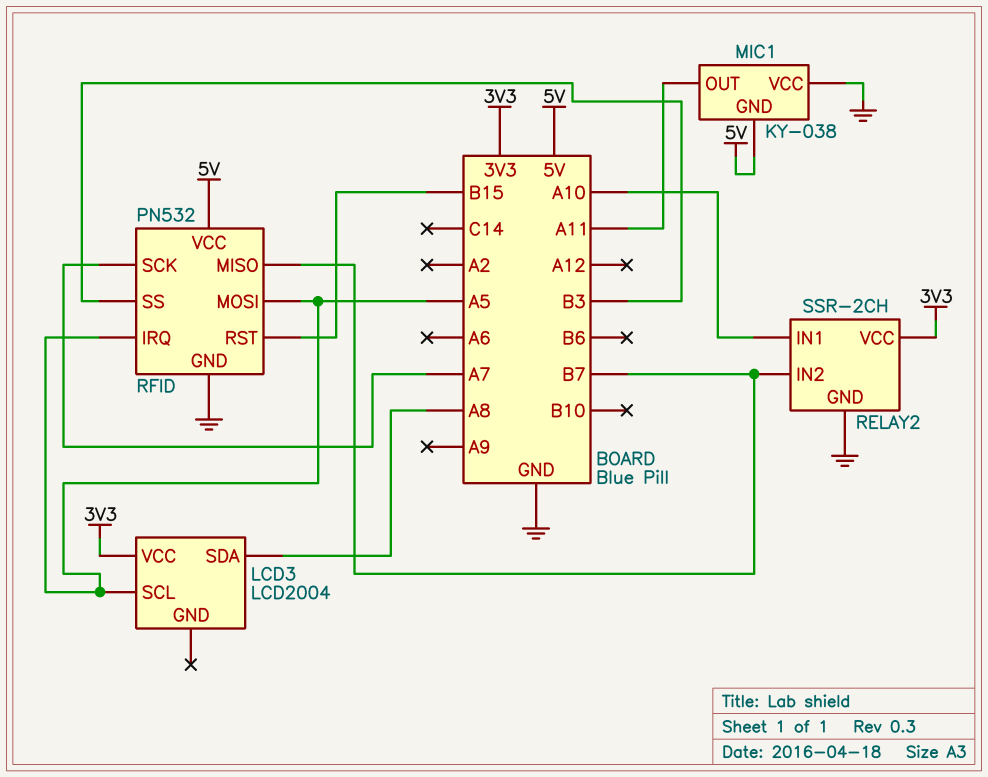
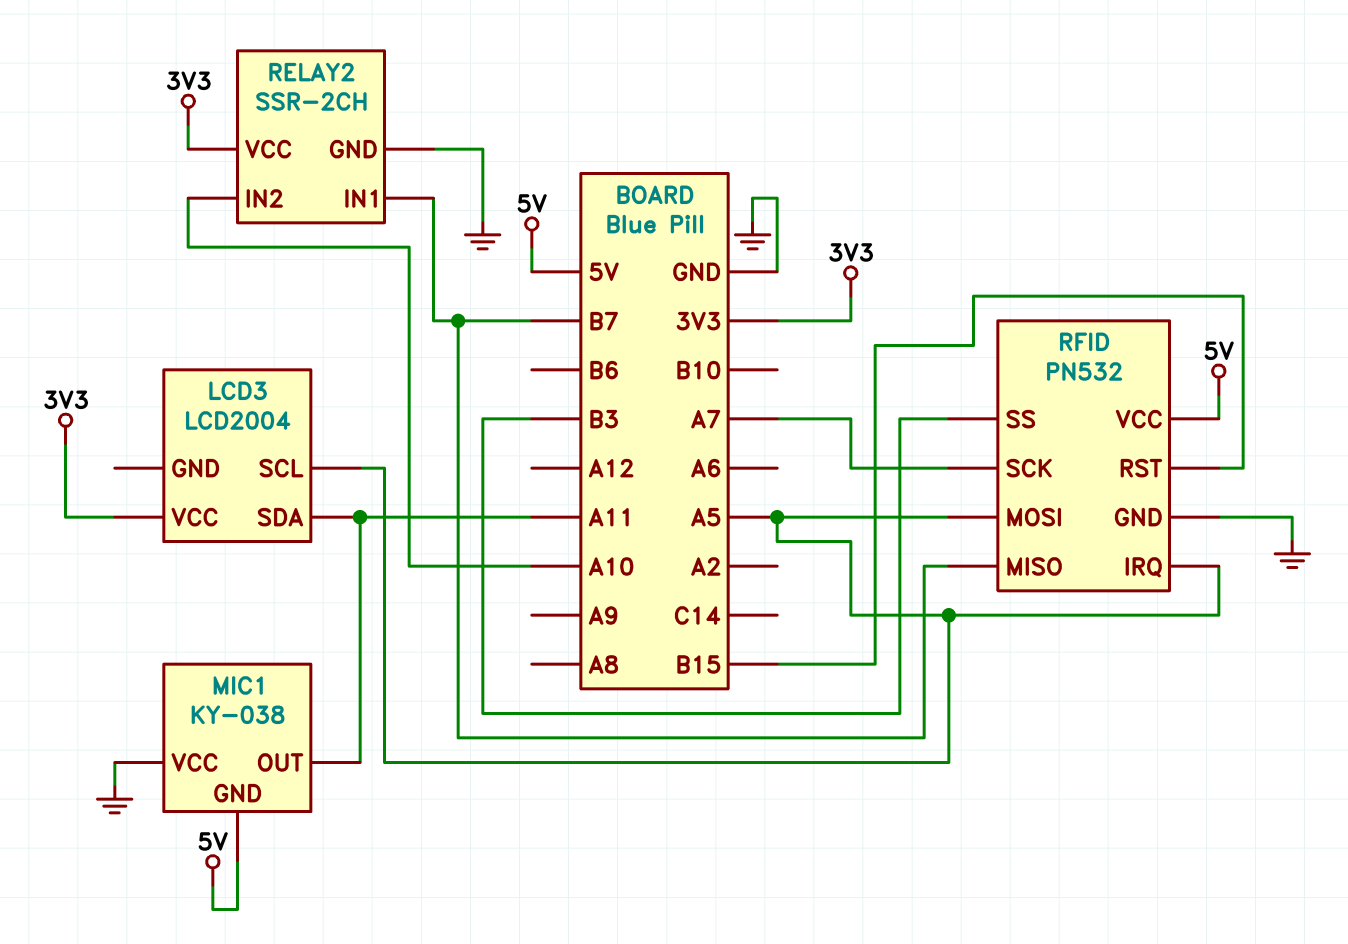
LCD3 pin SDA: A8 -> A11
RELAY2 pin IN1: A10 -> B7
RELAY2 pin IN2: B7 -> A10

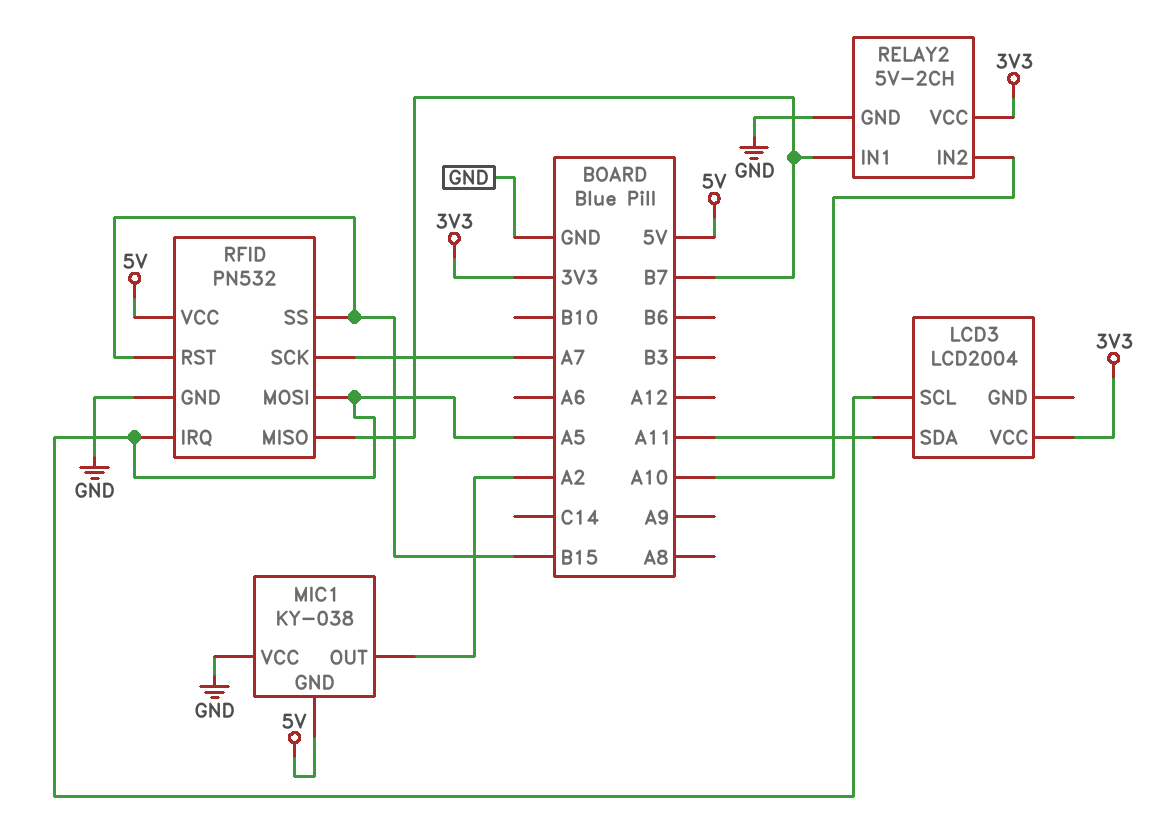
MIC1 pin OUT: A11 -> A2
RELAY2: SSR-2CH -> 5V-2CH
RFID pin SS: B3 -> B15

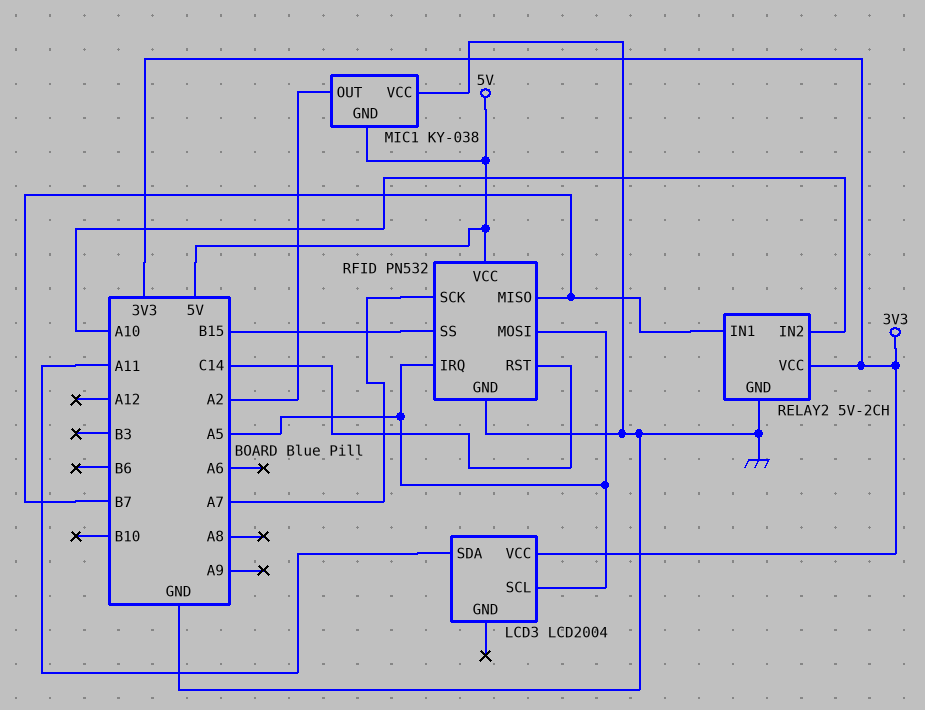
RFID pin RST: B15 -> C14

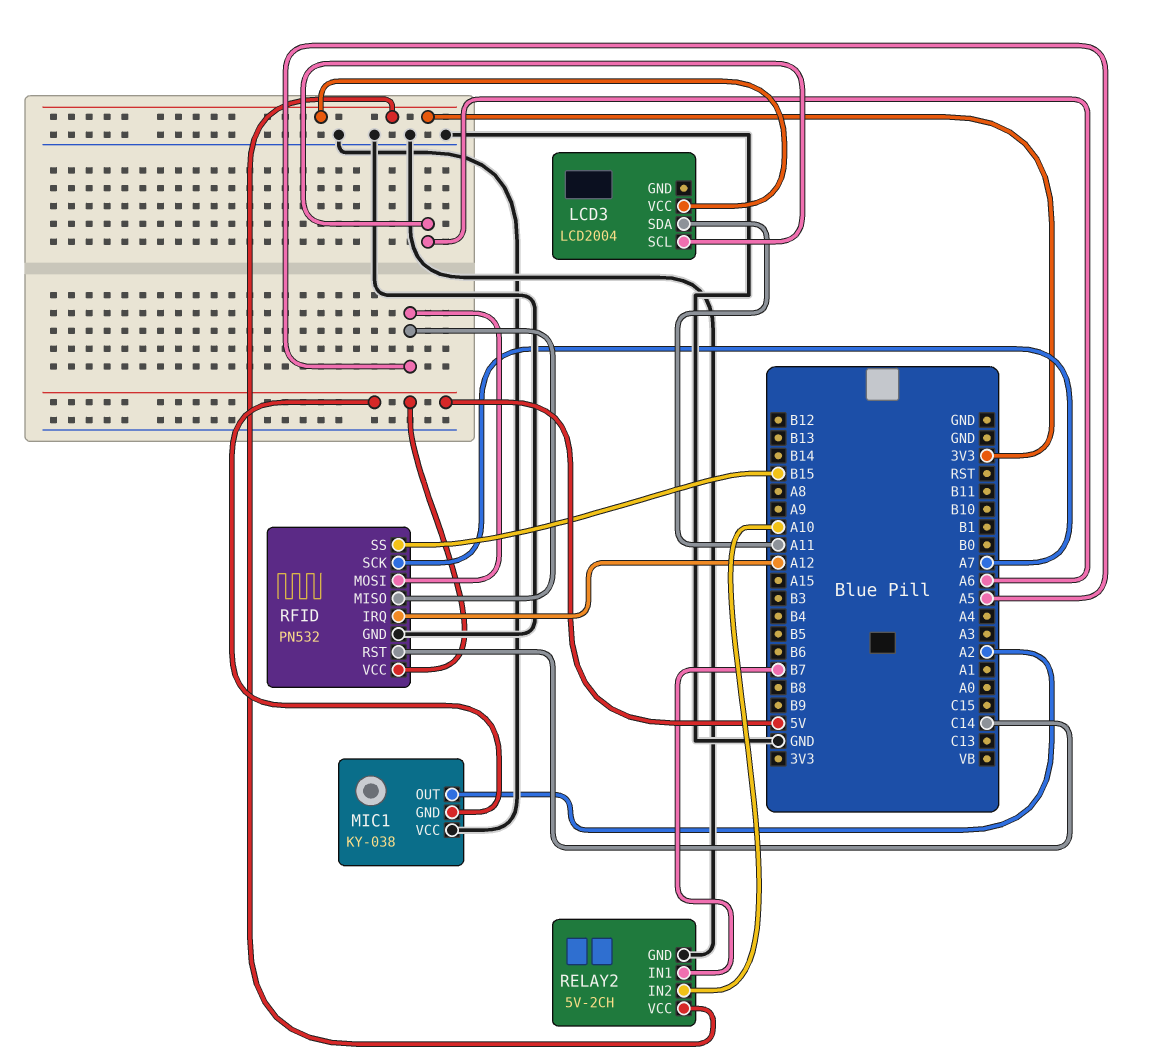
LCD3 pin SCL: A5 -> A6
RFID pin IRQ: A5 -> A12
RFID pin MISO: B7 -> A5

